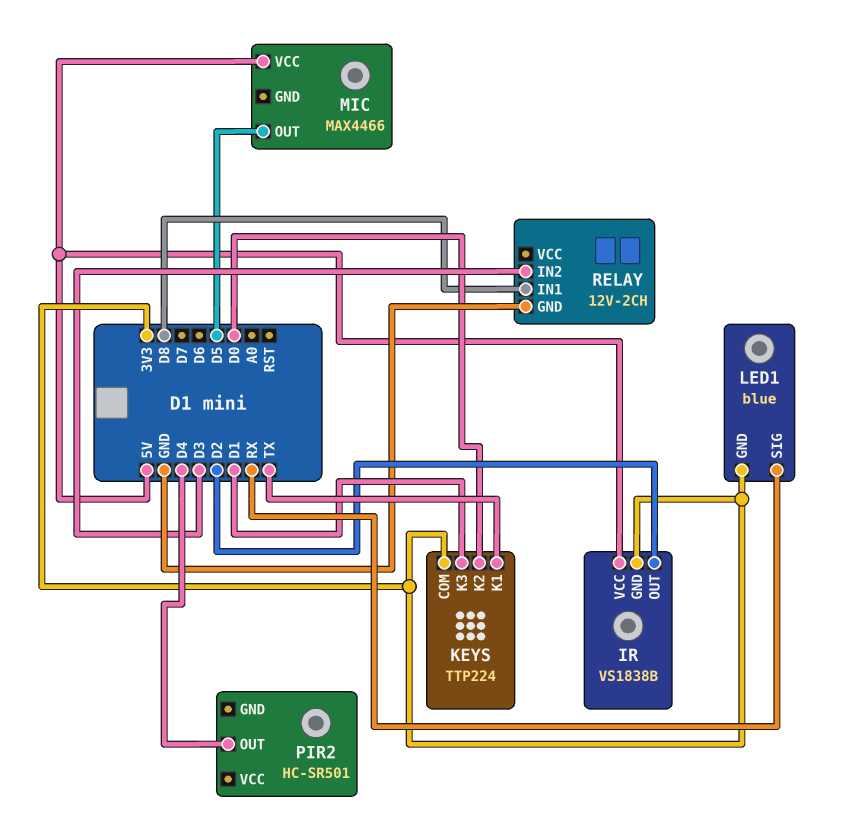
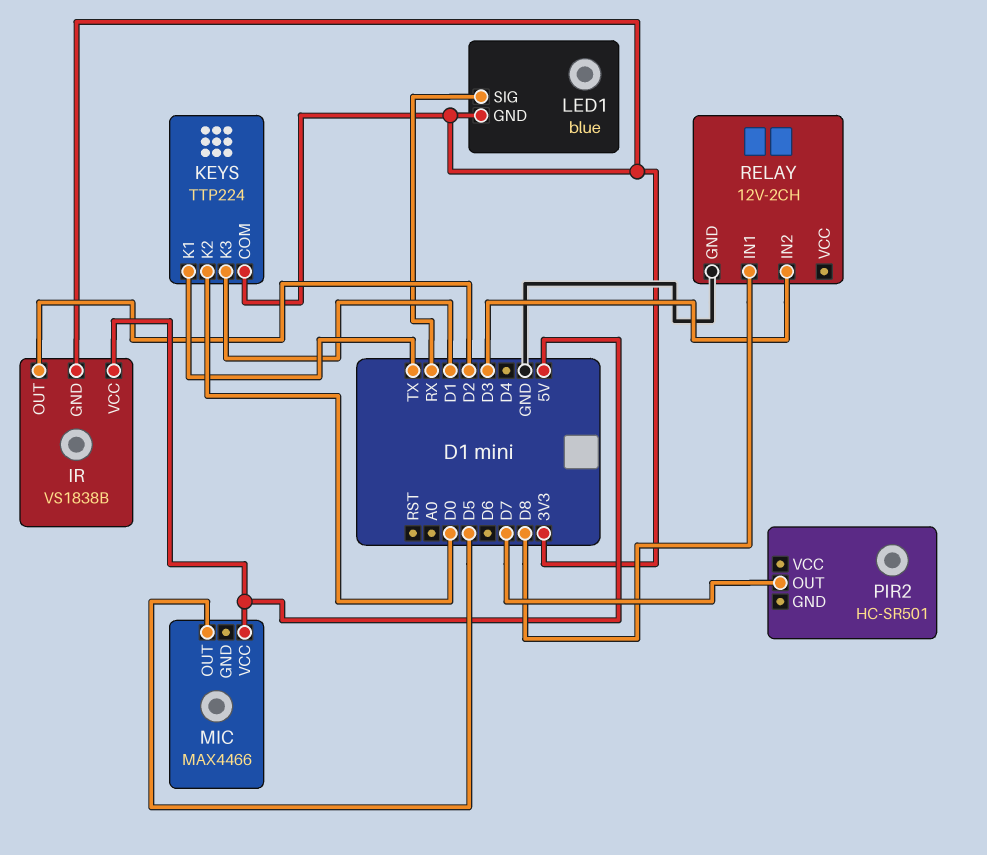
PIR2 pin OUT: D4 -> D7

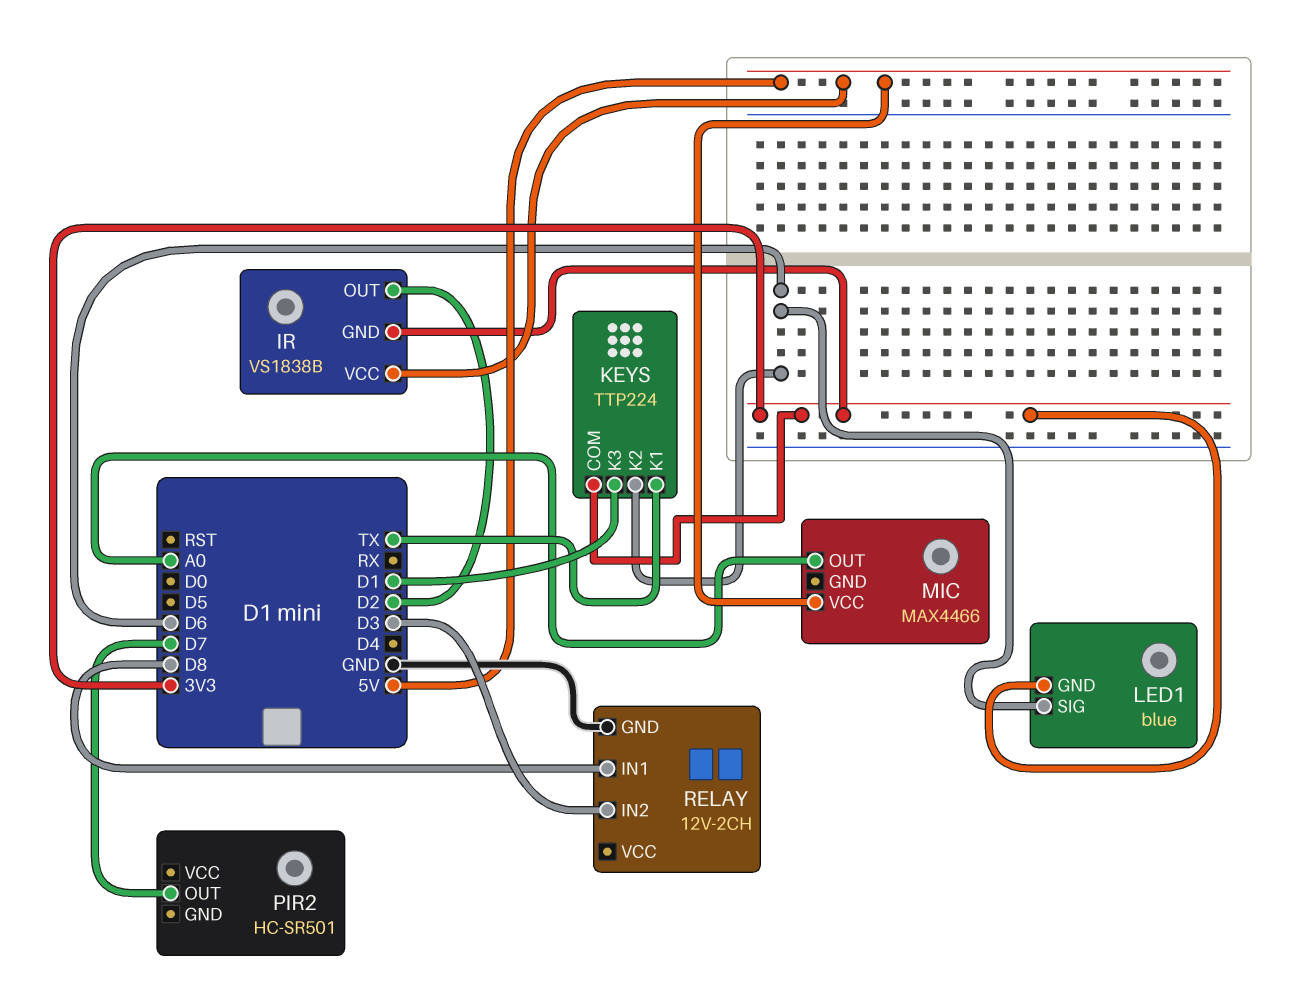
KEYS pin K2: D0 -> D6
LED1 pin SIG: RX -> D6
MIC pin OUT: D5 -> A0

